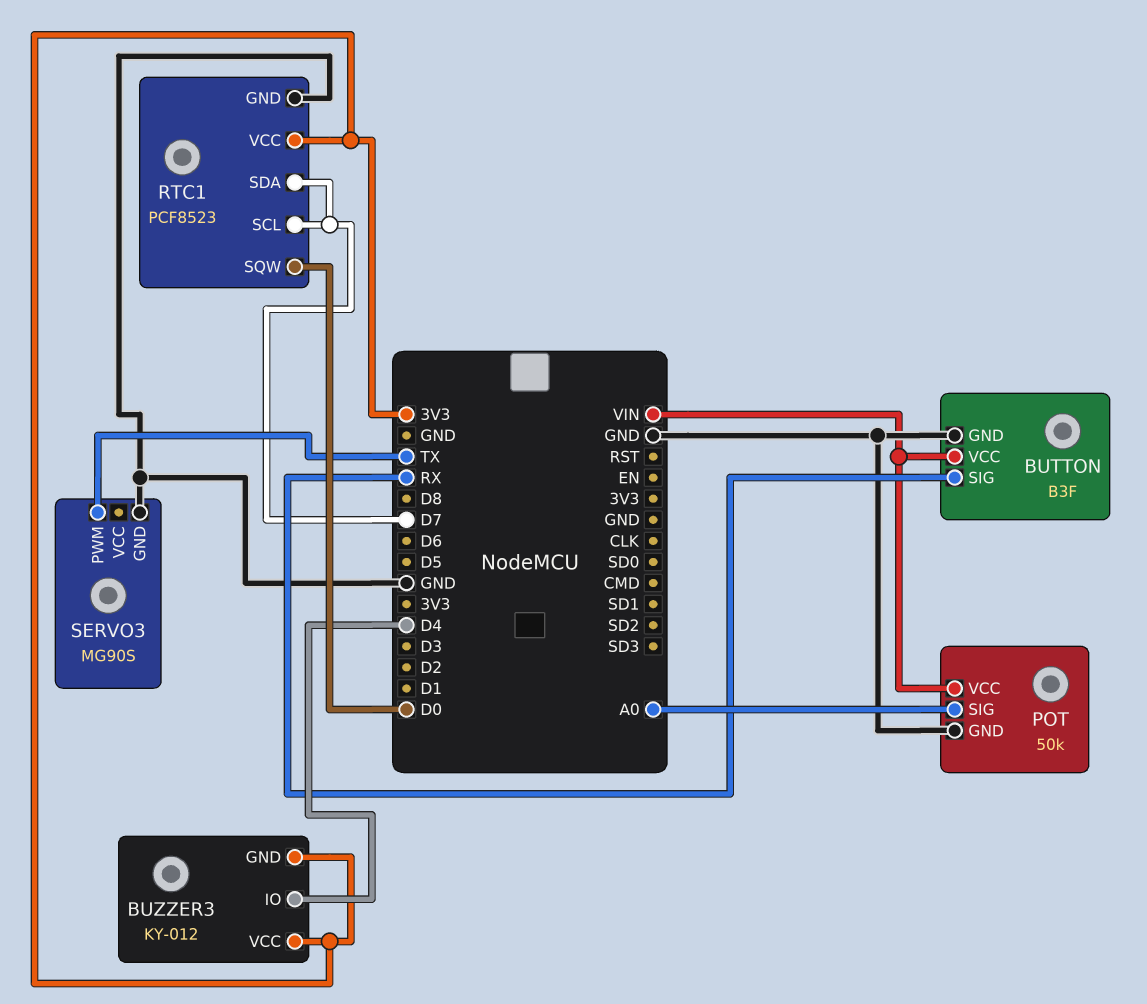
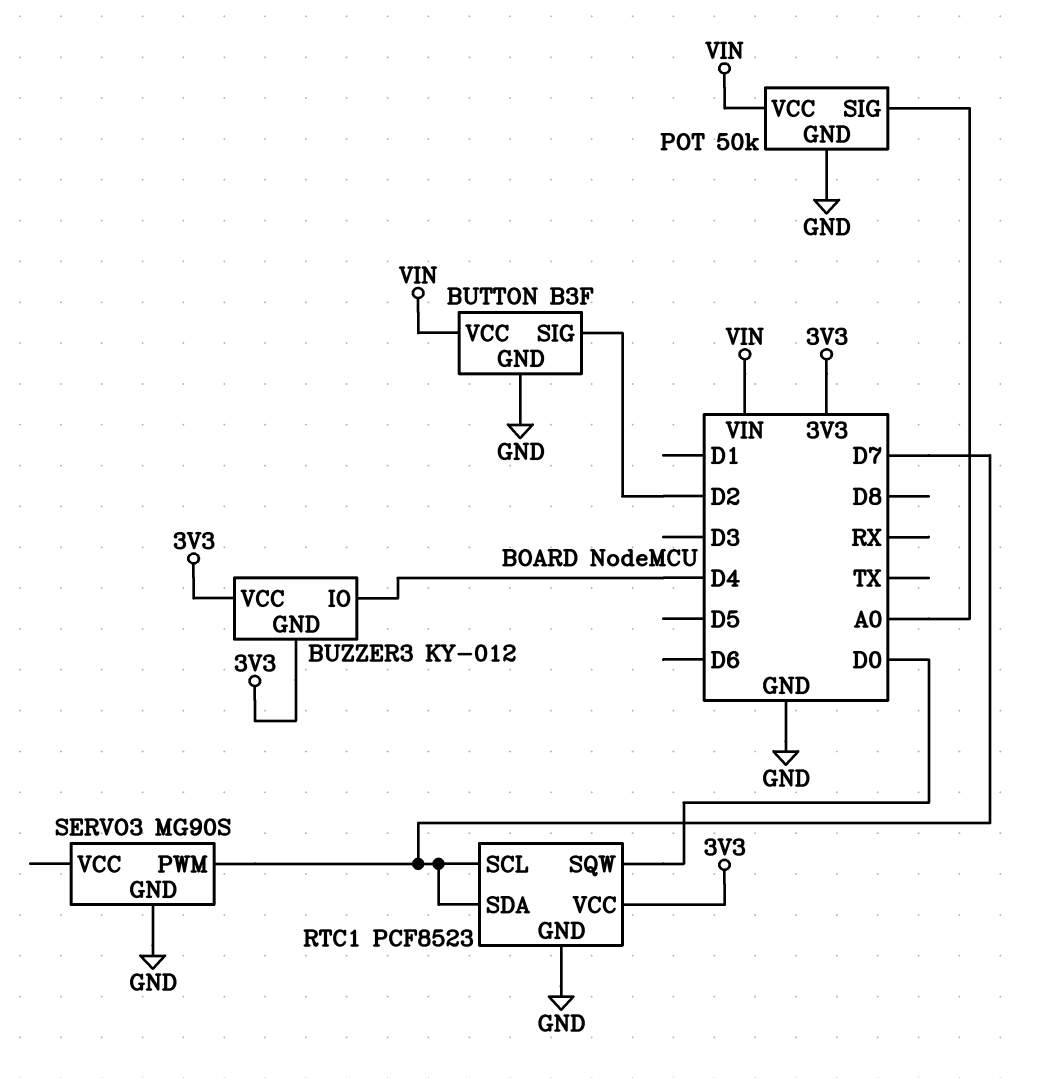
BUTTON pin SIG: RX -> D2
SERVO3 pin PWM: TX -> D7

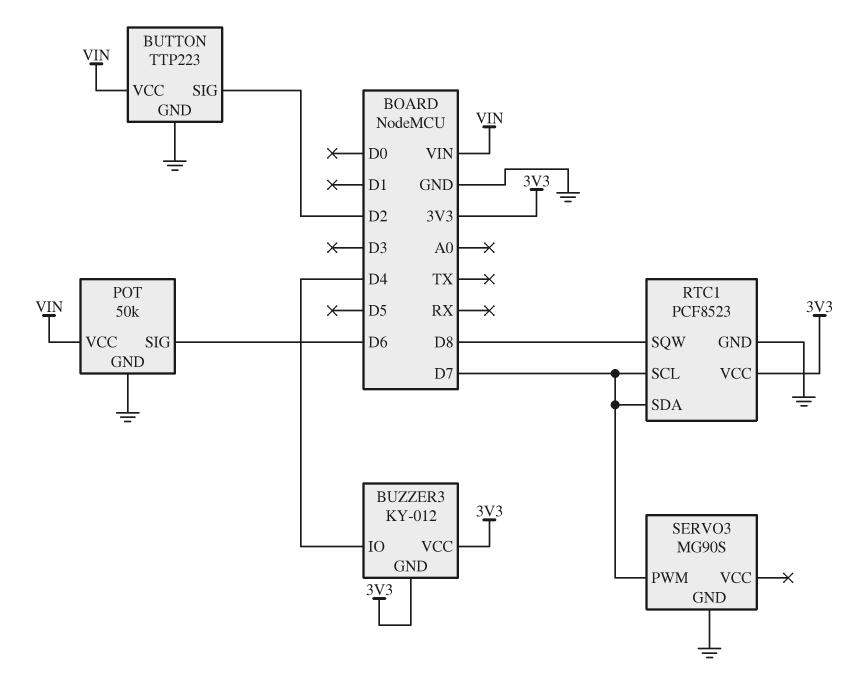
BUTTON: B3F -> TTP223
POT pin SIG: A0 -> D6
RTC1 pin SQW: D0 -> D8

